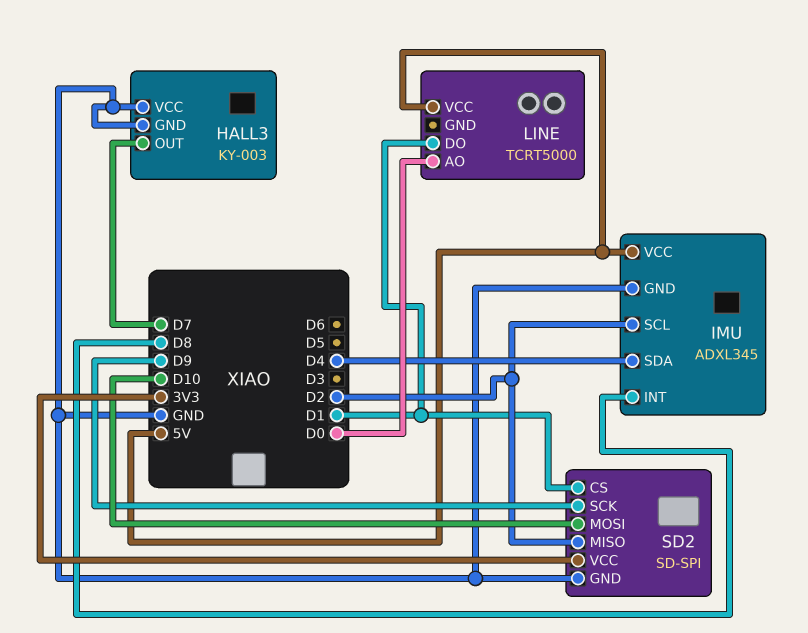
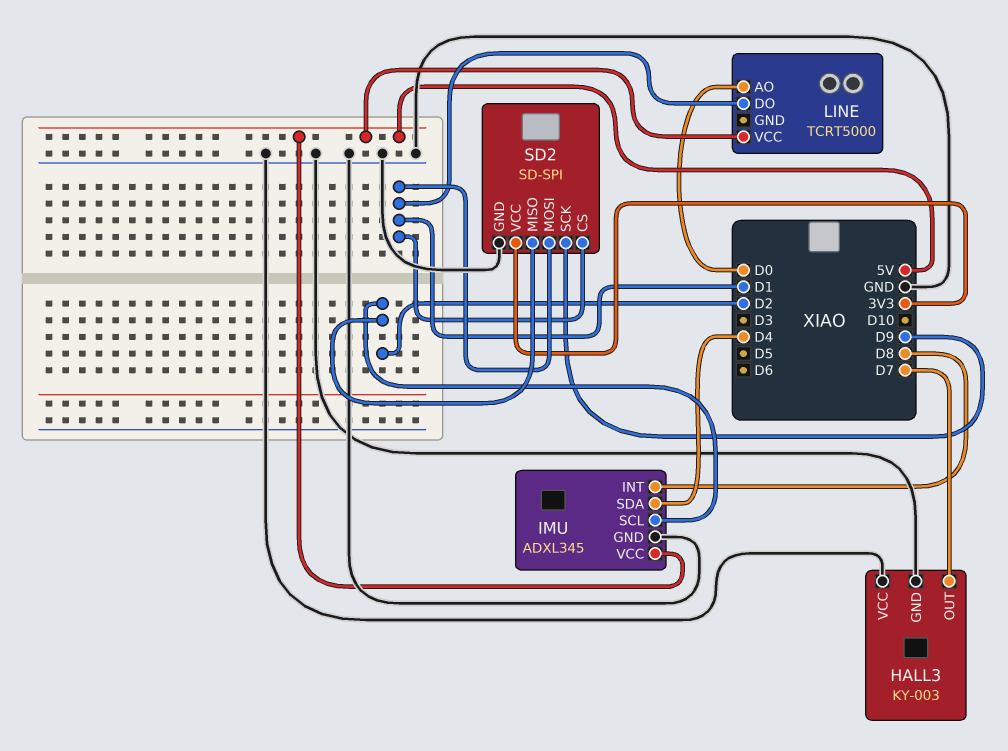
SD2 pin MOSI: D10 -> D1

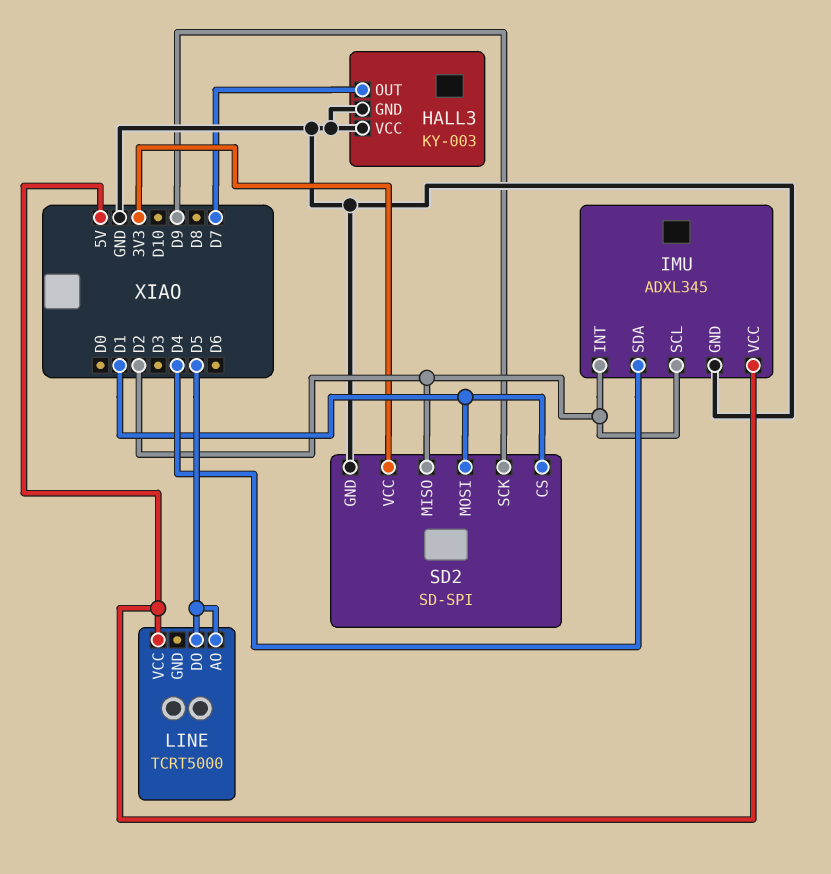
IMU pin INT: D8 -> D2
LINE pin AO: D0 -> D5
LINE pin DO: D1 -> D5

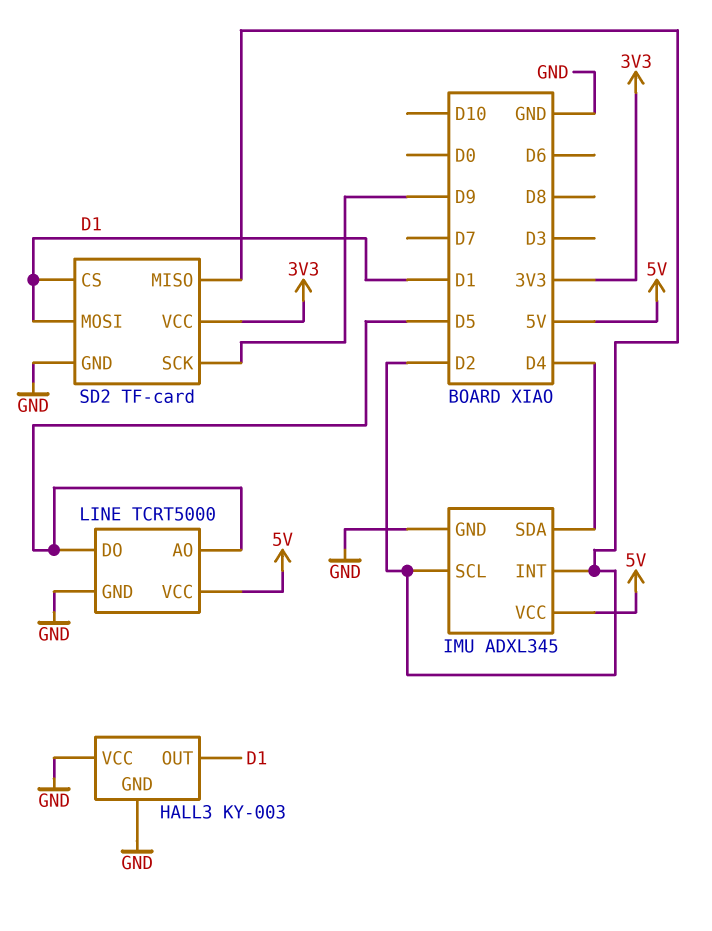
HALL3 pin OUT: D7 -> D1
LINE pin GND: none -> GND
SD2: SD-SPI -> TF-card

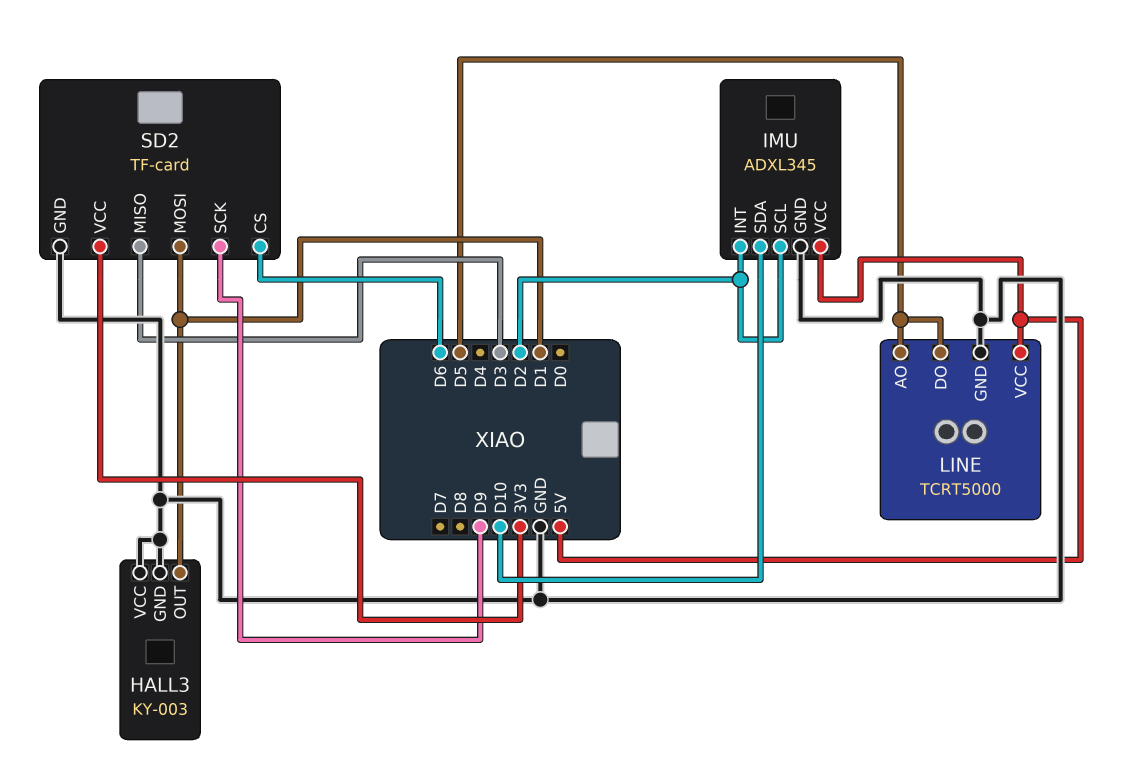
IMU pin SDA: D4 -> D10
SD2 pin CS: D1 -> D6
SD2 pin MISO: D2 -> D3

